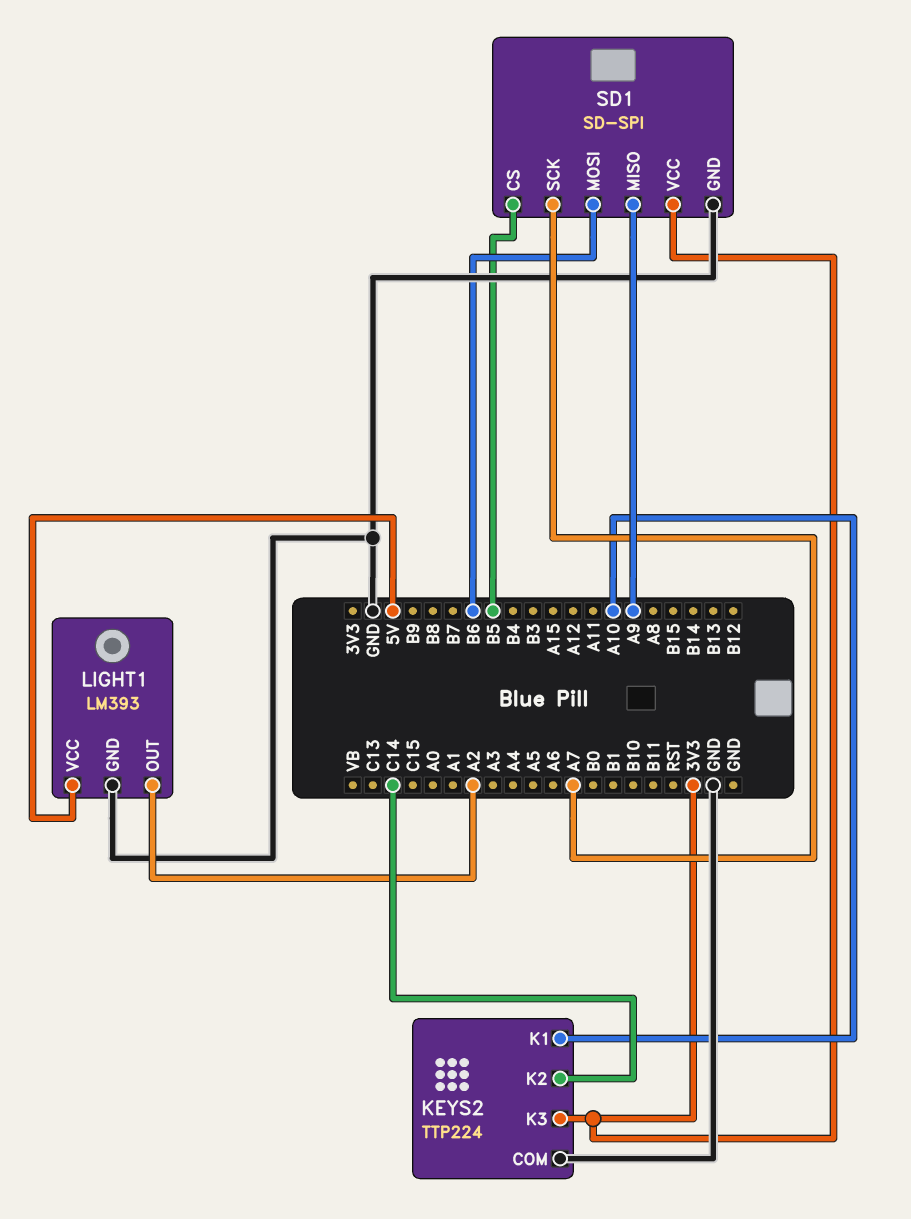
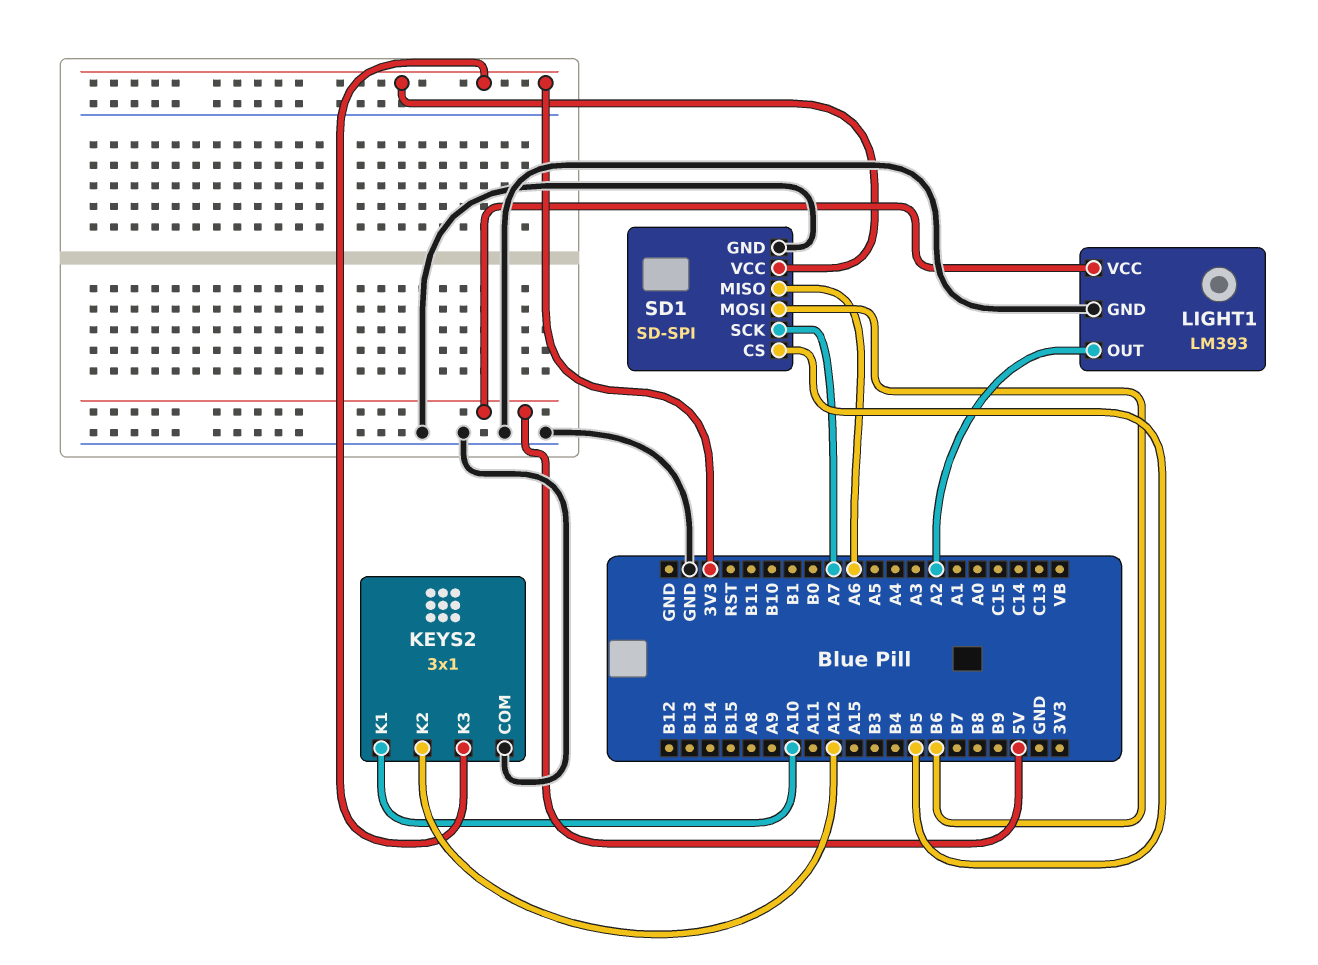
KEYS2: TTP224 -> 3x1
KEYS2 pin K2: C14 -> A12
SD1 pin MISO: A9 -> A6

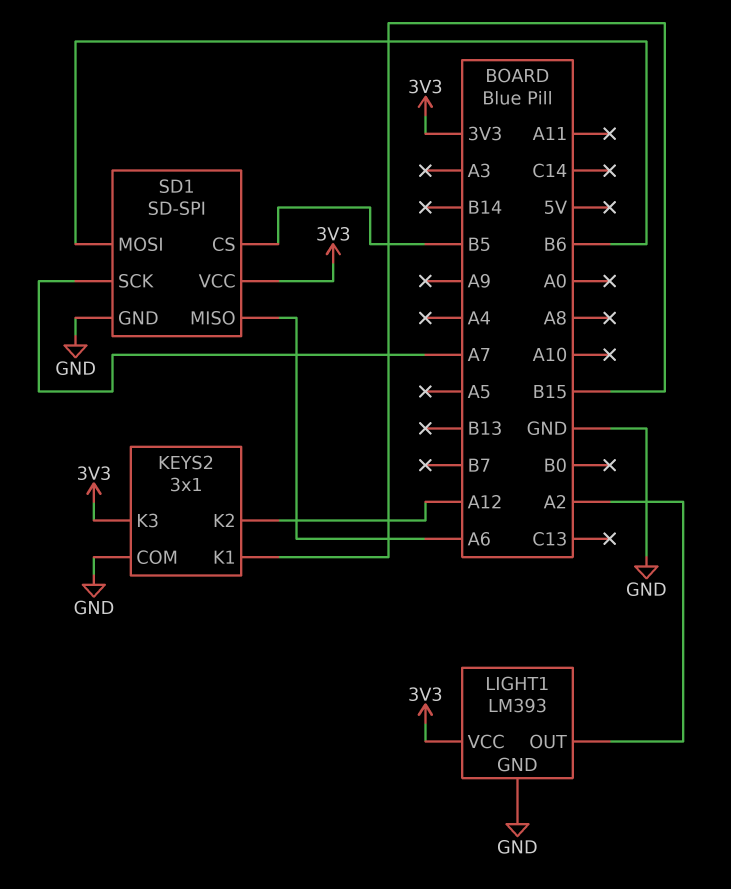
KEYS2 pin K1: A10 -> B15
LIGHT1 pin VCC: 5V -> 3V3

